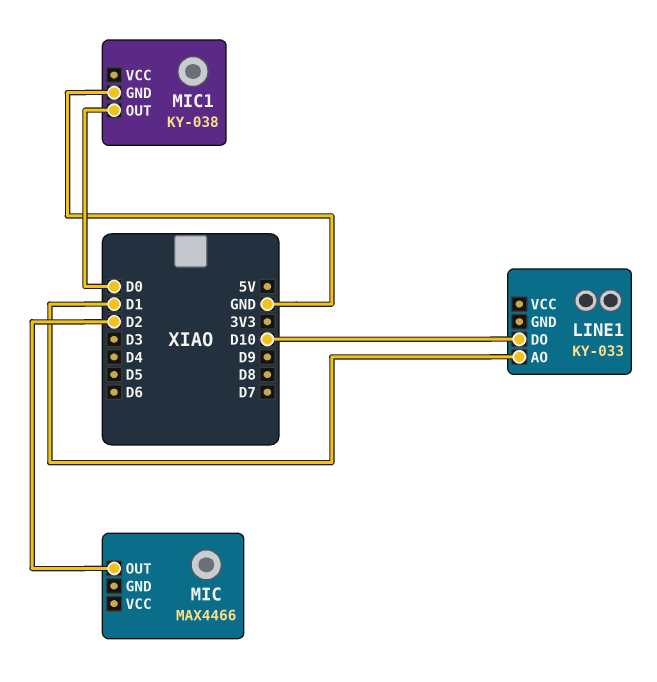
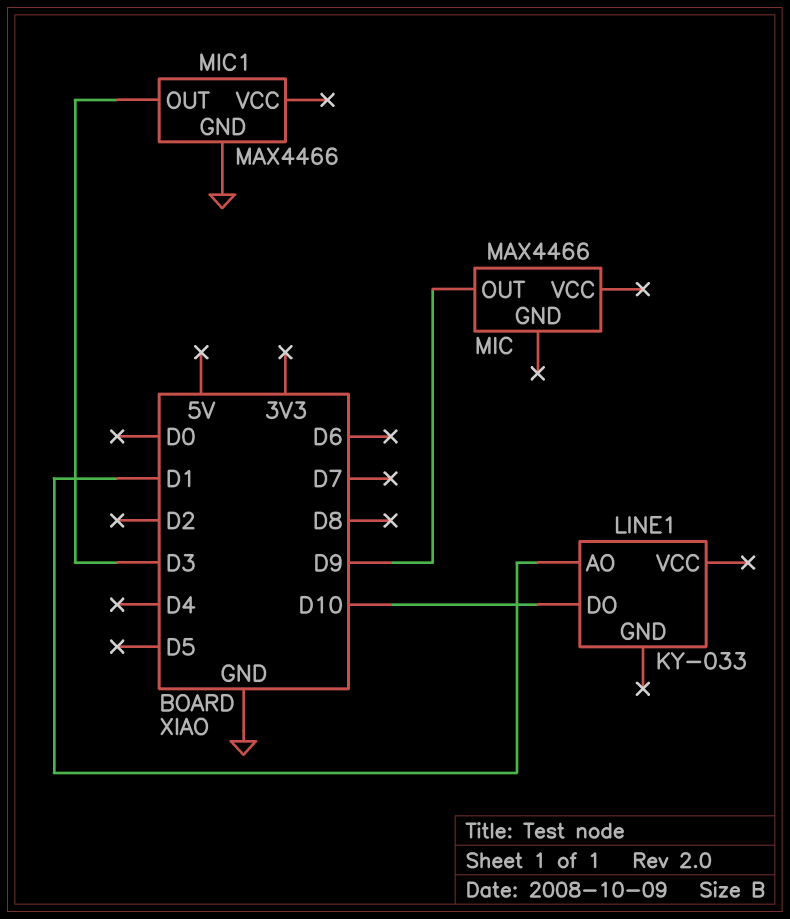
MIC pin OUT: D2 -> D9
MIC1: KY-038 -> MAX4466
MIC1 pin OUT: D0 -> D3

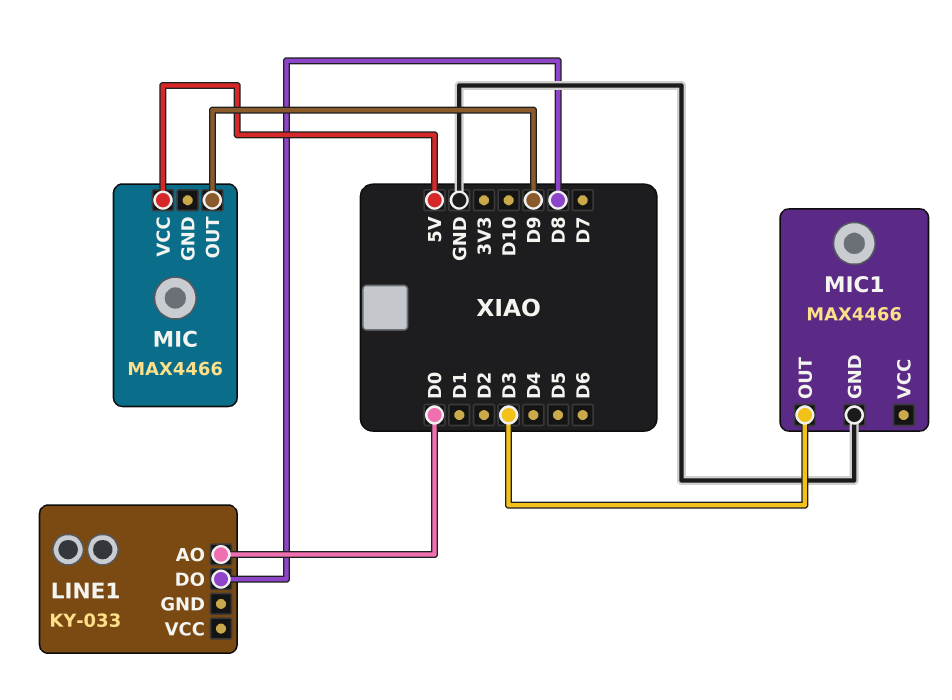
LINE1 pin AO: D1 -> D0
LINE1 pin DO: D10 -> D8
MIC pin VCC: none -> 5V

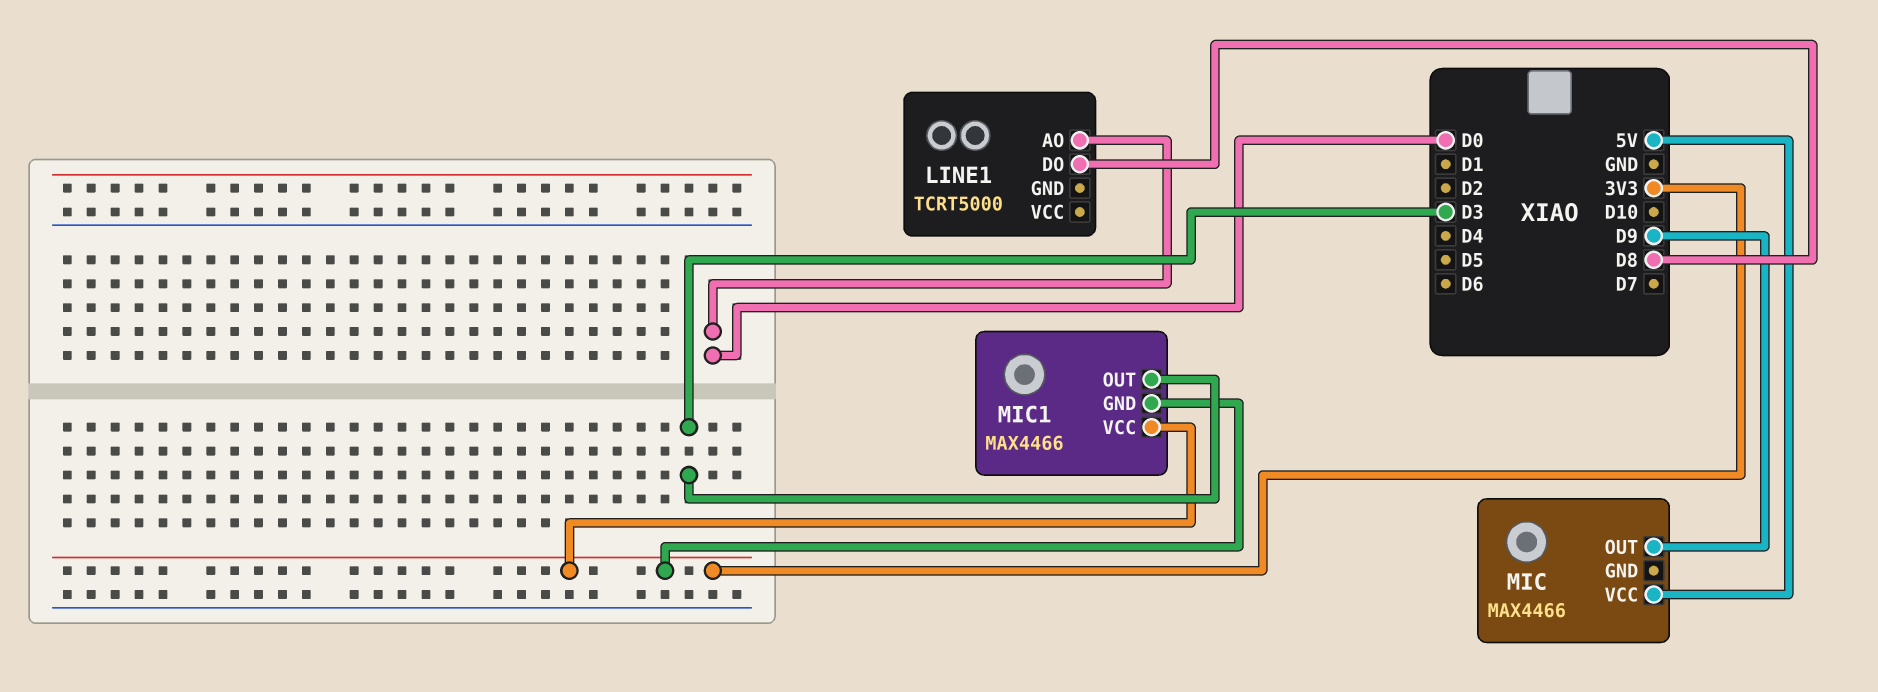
LINE1: KY-033 -> TCRT5000
MIC1 pin GND: GND -> 3V3
MIC1 pin VCC: none -> 3V3

